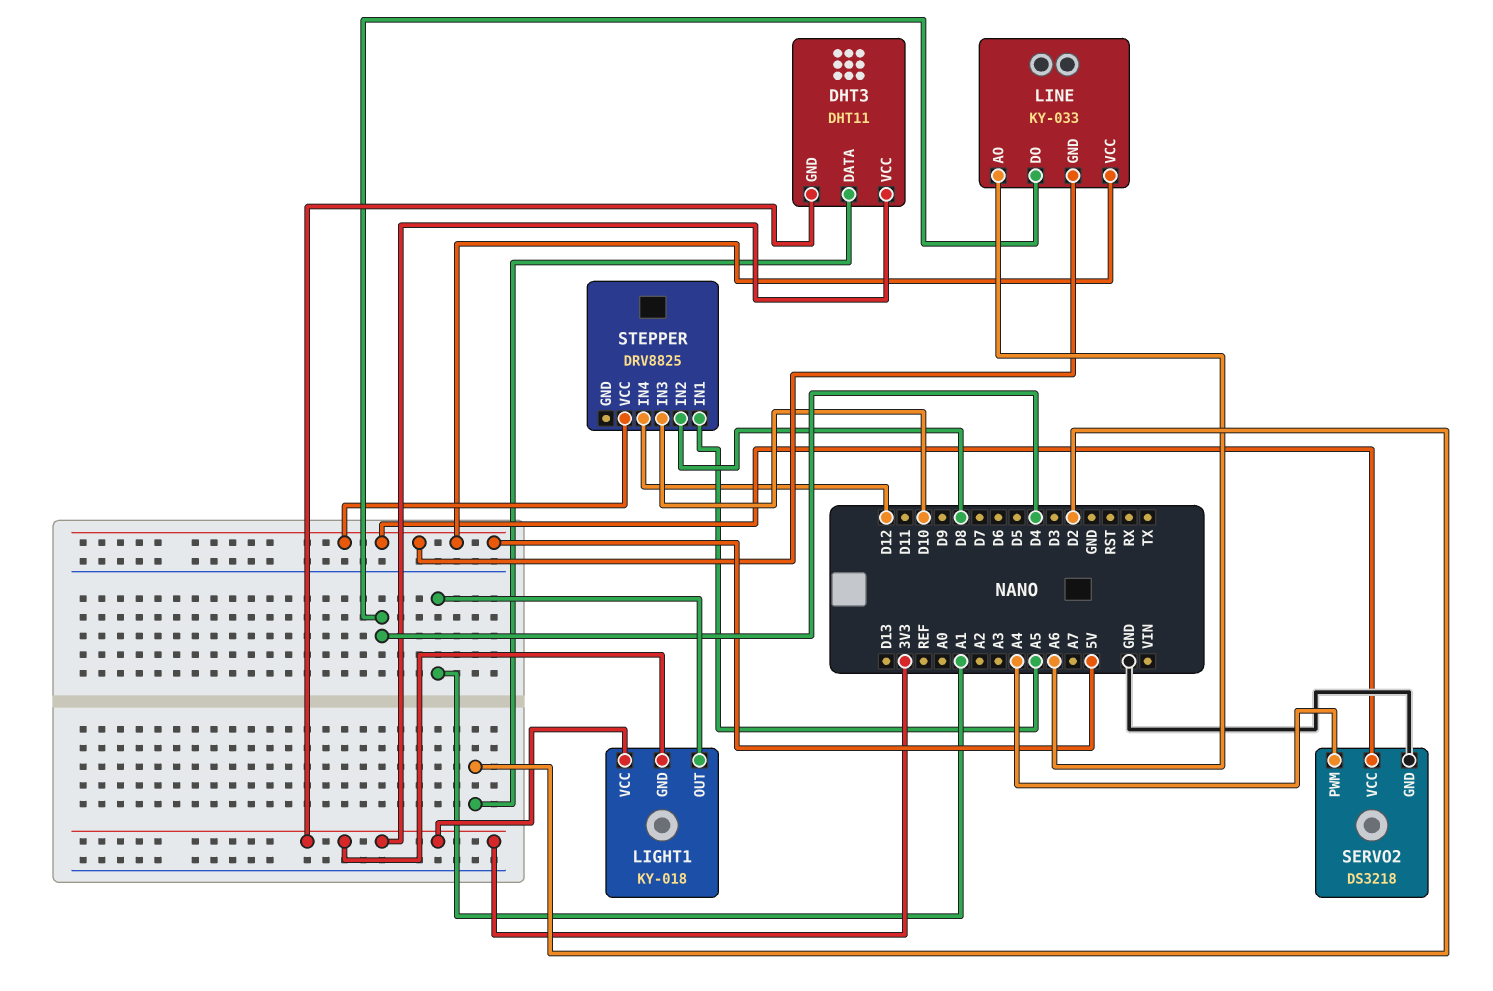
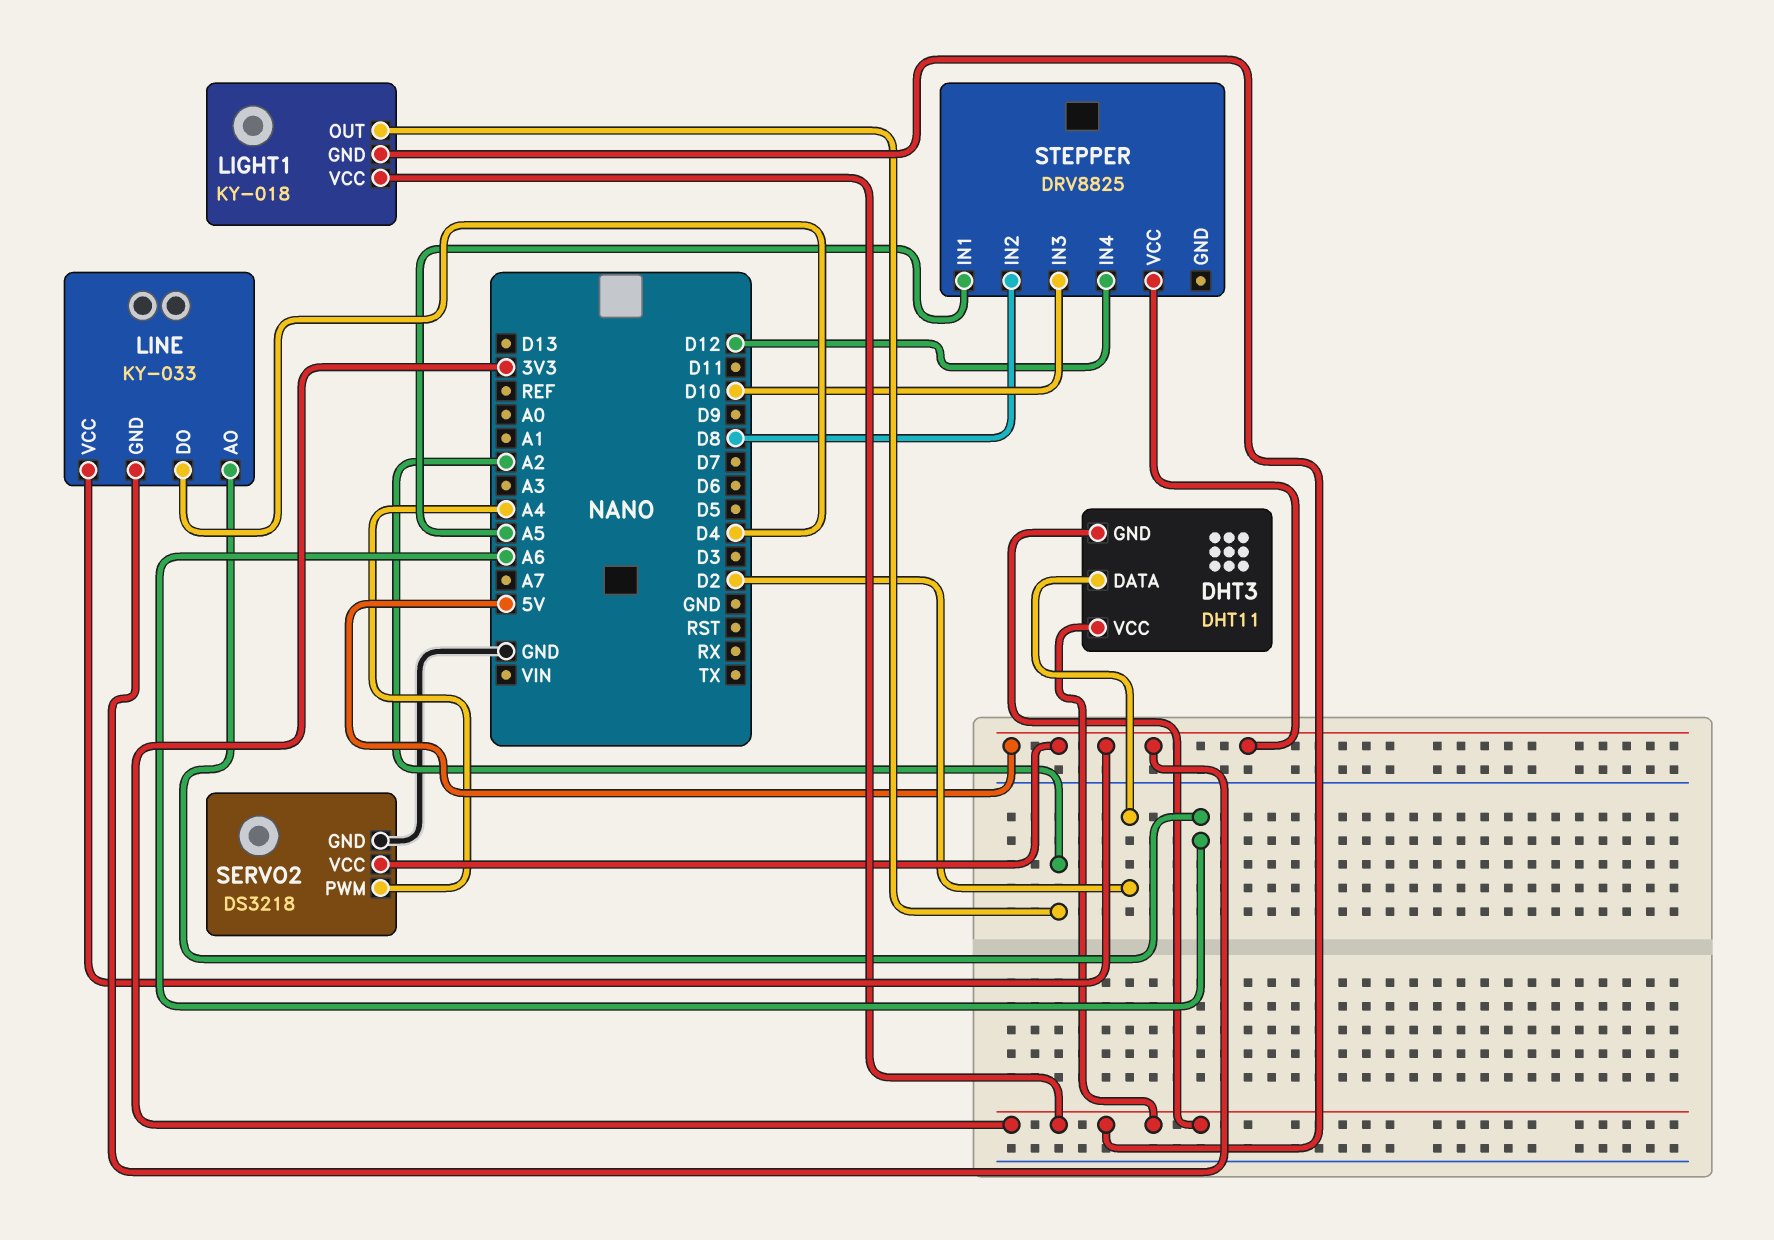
LIGHT1 pin OUT: A1 -> A2

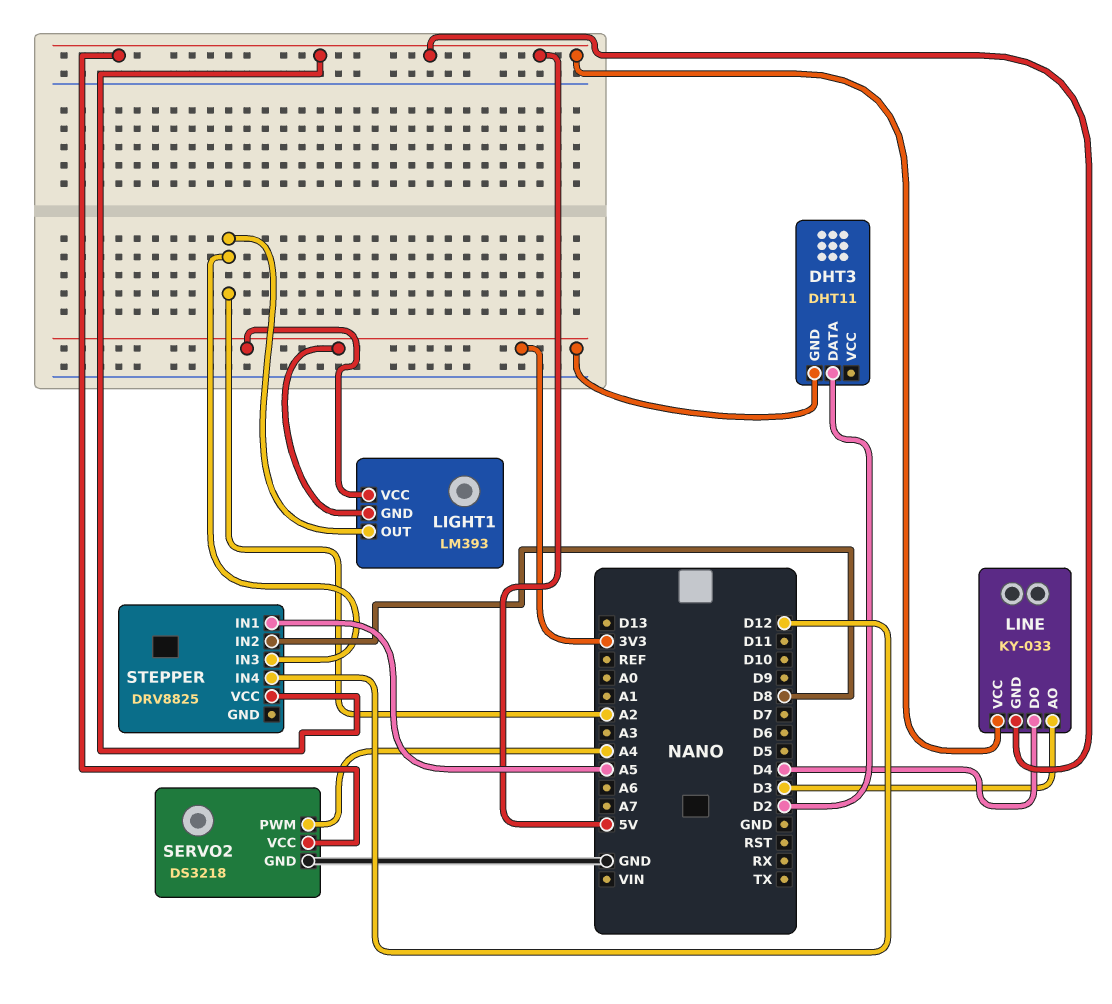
DHT3 pin VCC: 3V3 -> none
LIGHT1: KY-018 -> LM393
LINE pin AO: A6 -> D3
STEPPER pin IN3: D10 -> A2

